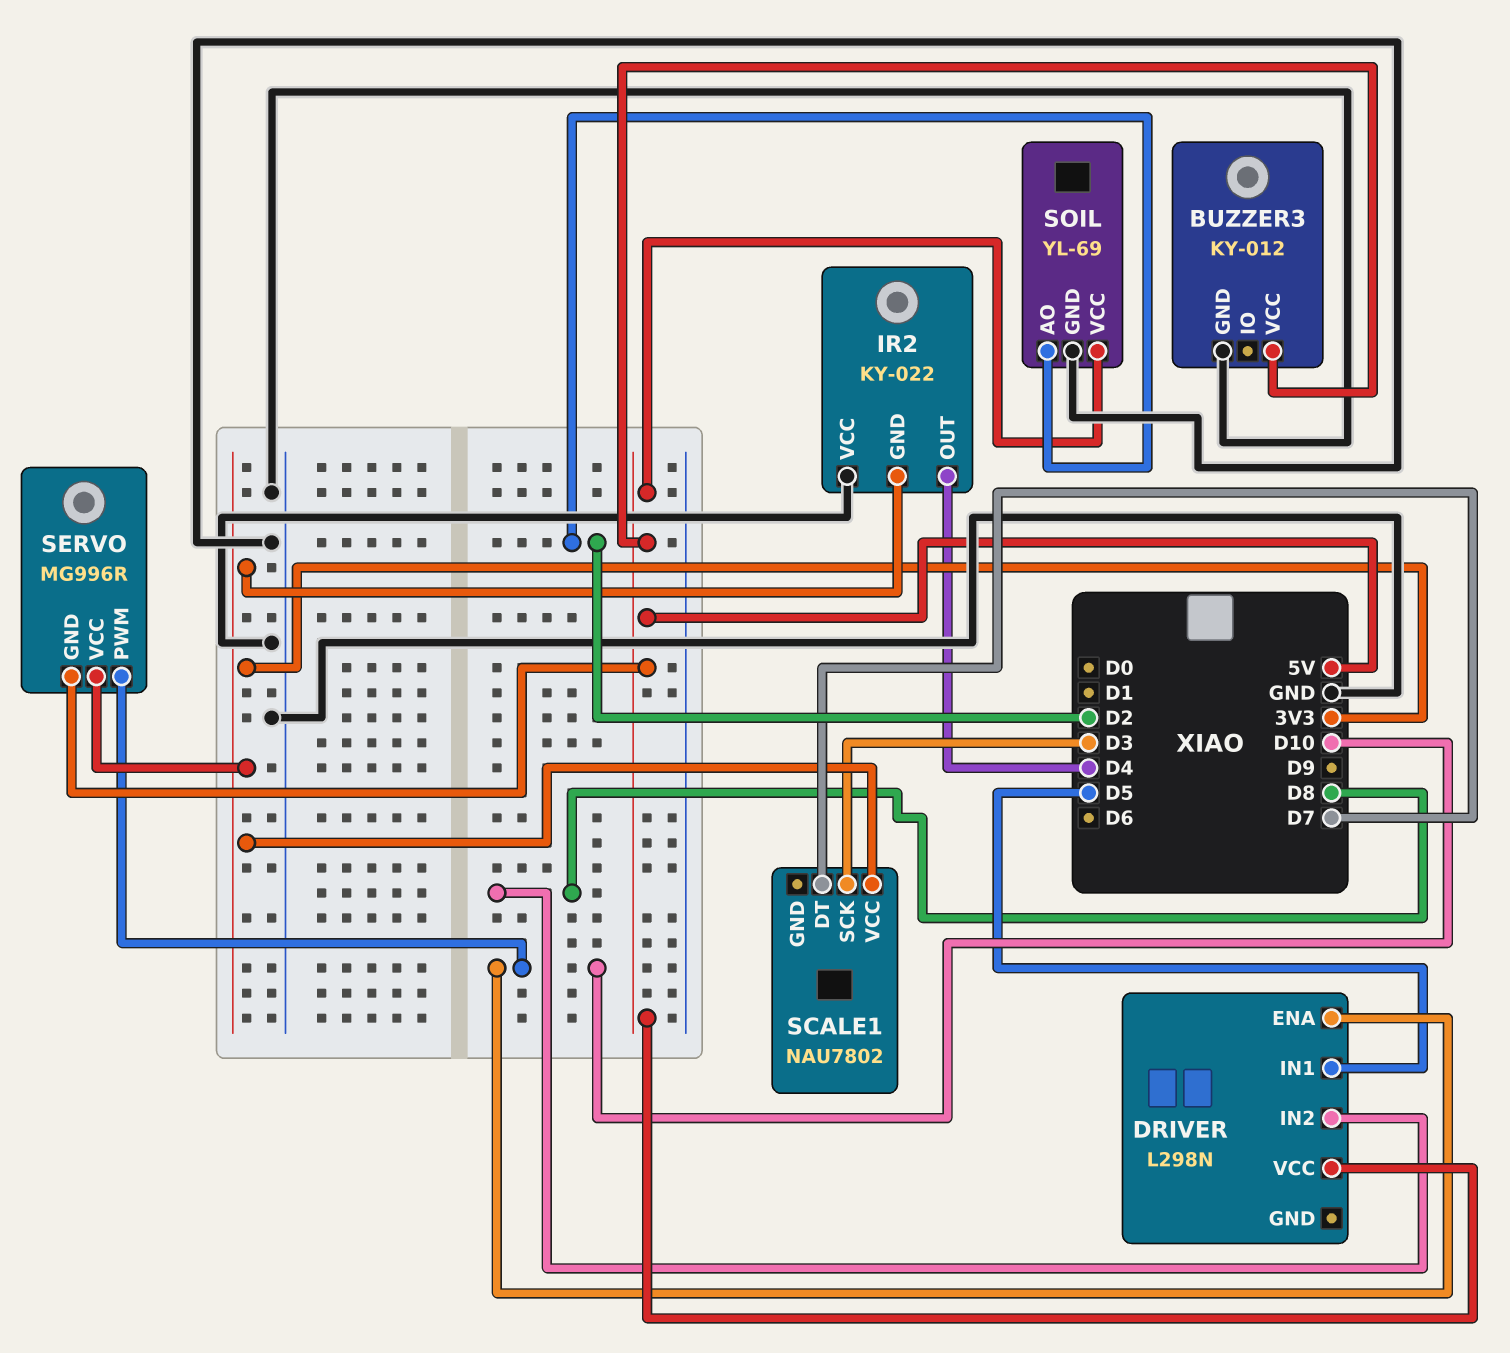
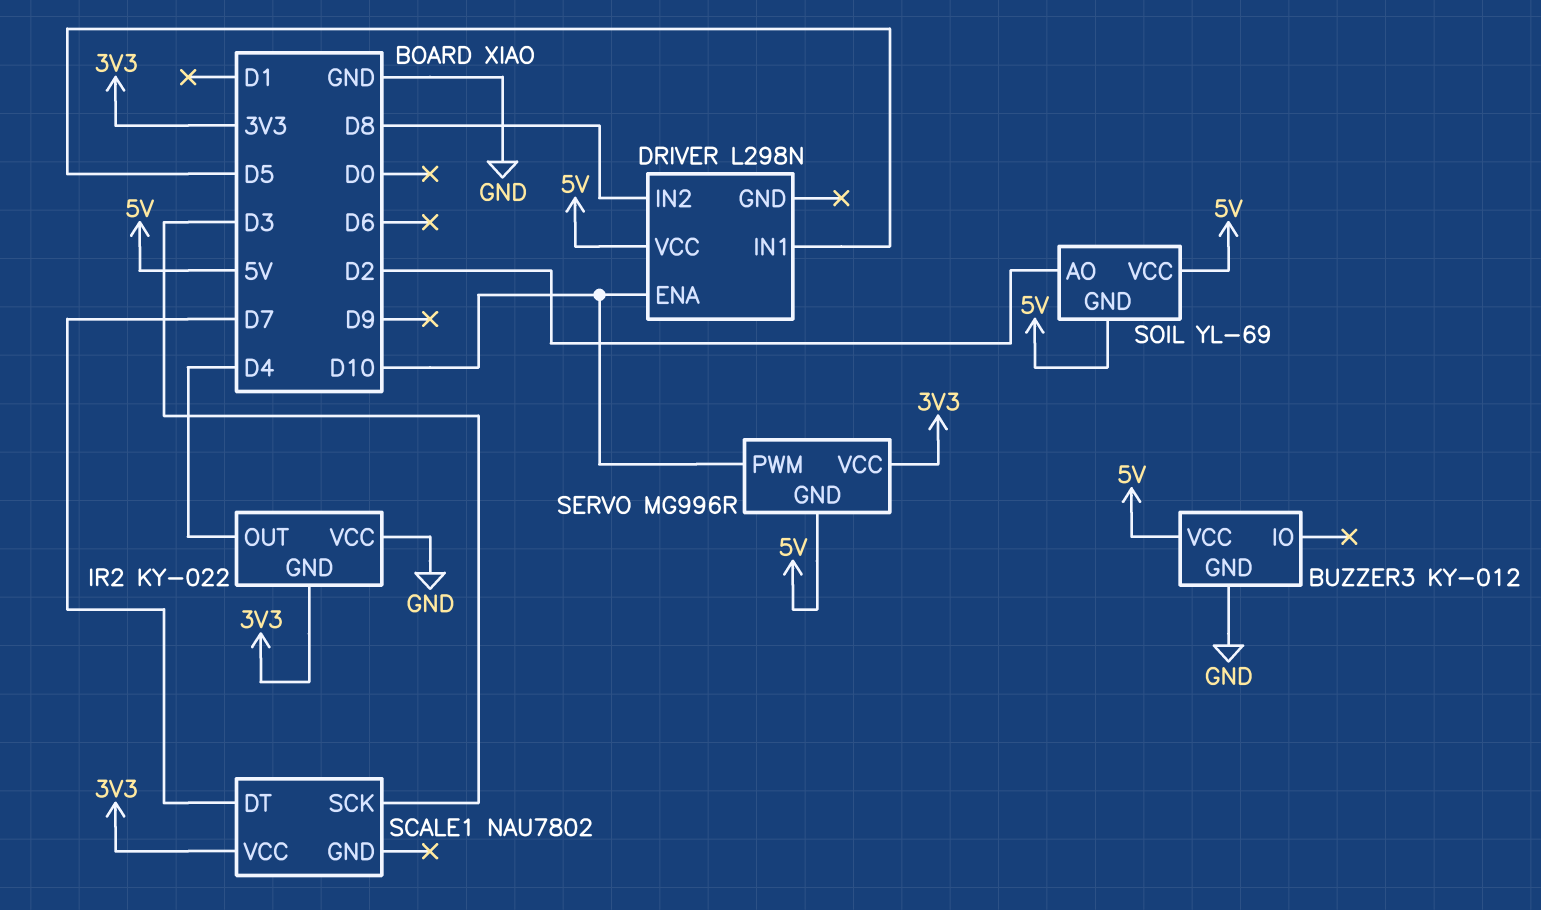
SOIL pin GND: GND -> 5V

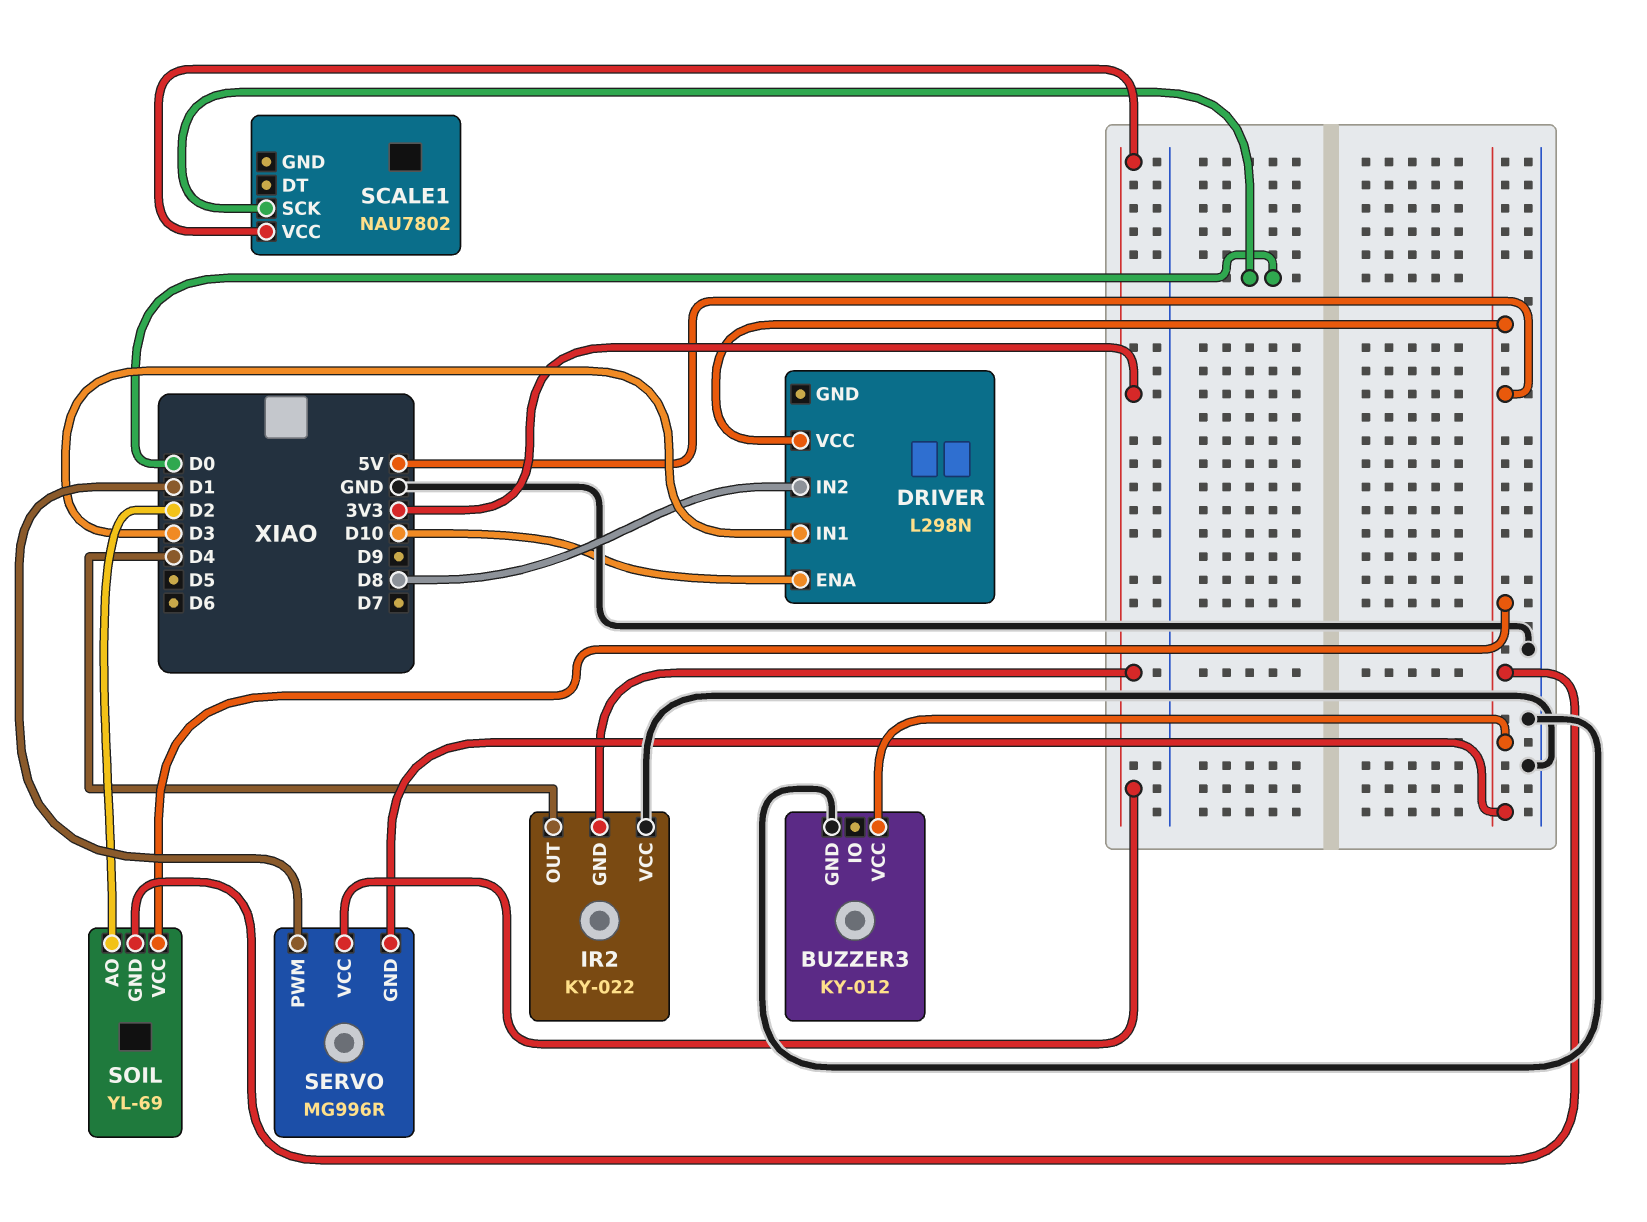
DRIVER pin IN1: D5 -> D3
SCALE1 pin DT: D7 -> none
SCALE1 pin SCK: D3 -> D0
SERVO pin PWM: D10 -> D1

